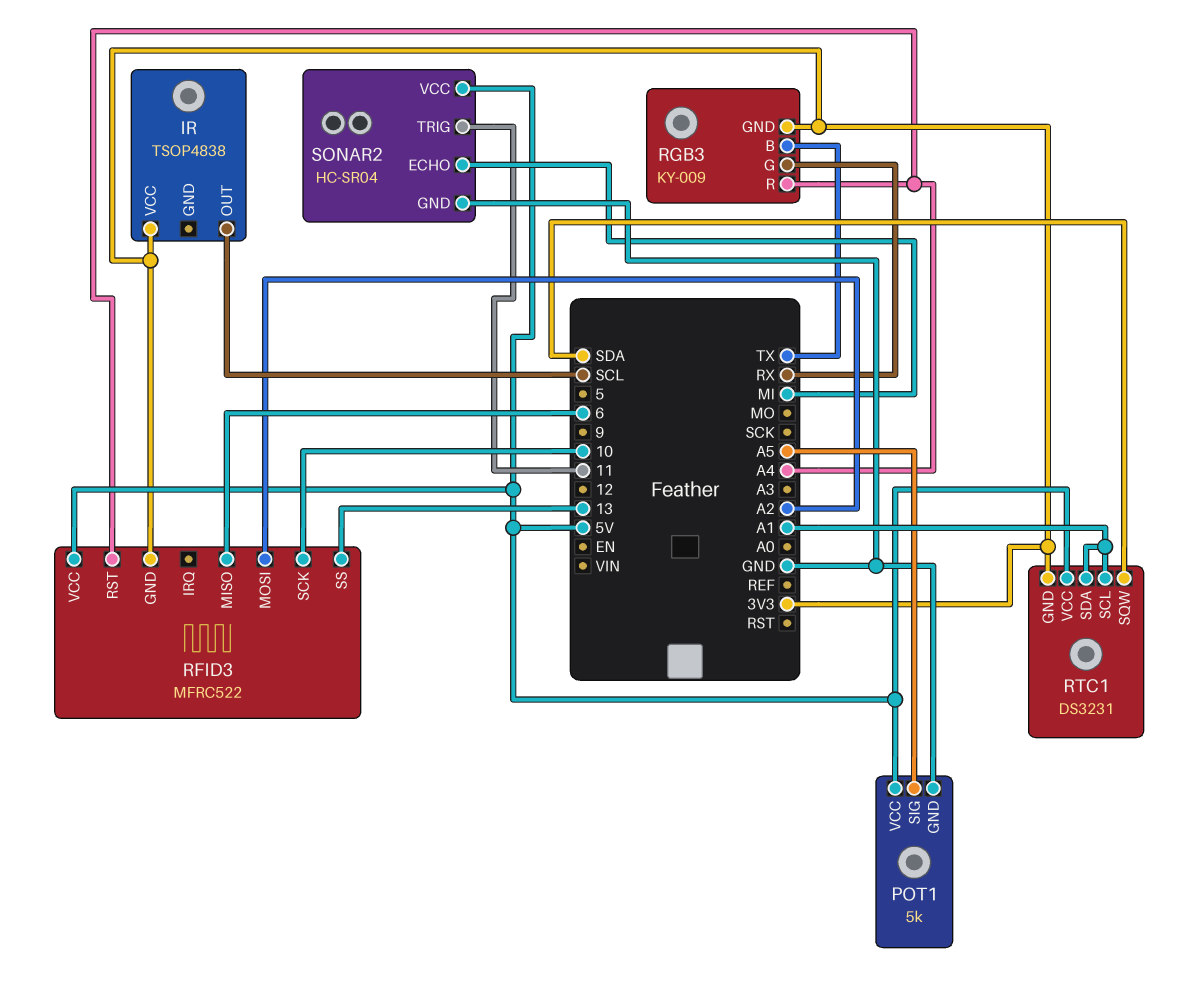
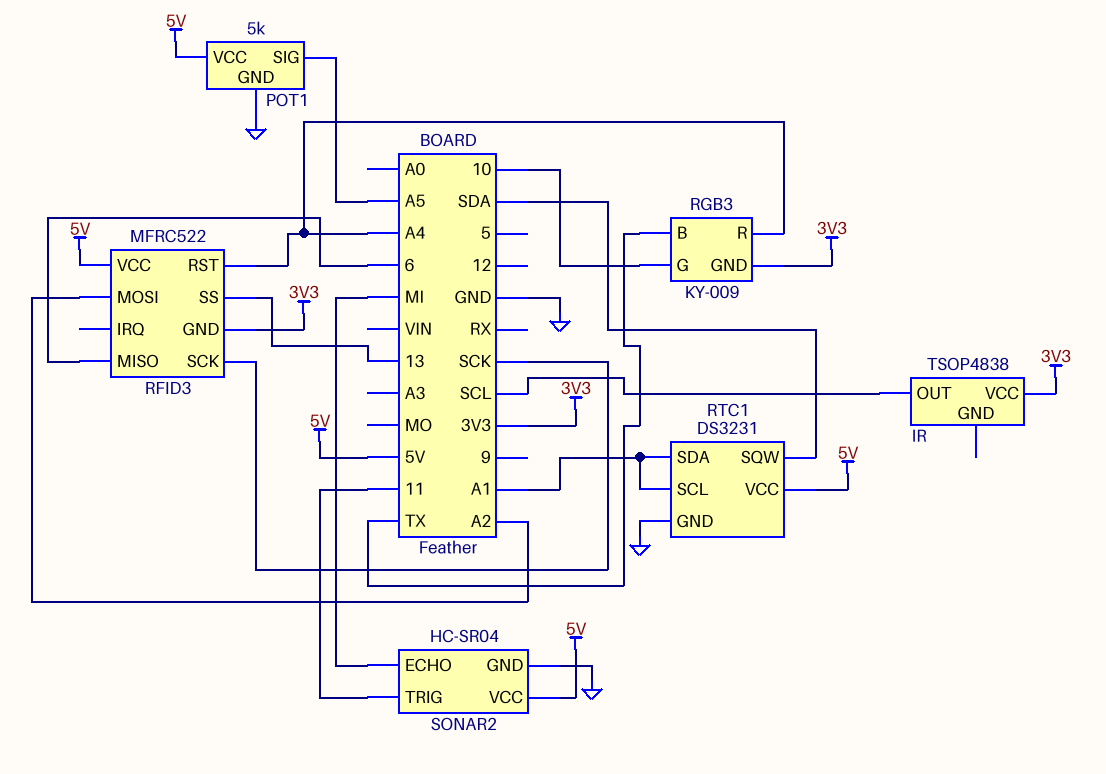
RFID3 pin SCK: 10 -> SCK
RGB3 pin G: RX -> 10
RTC1 pin GND: 3V3 -> GND

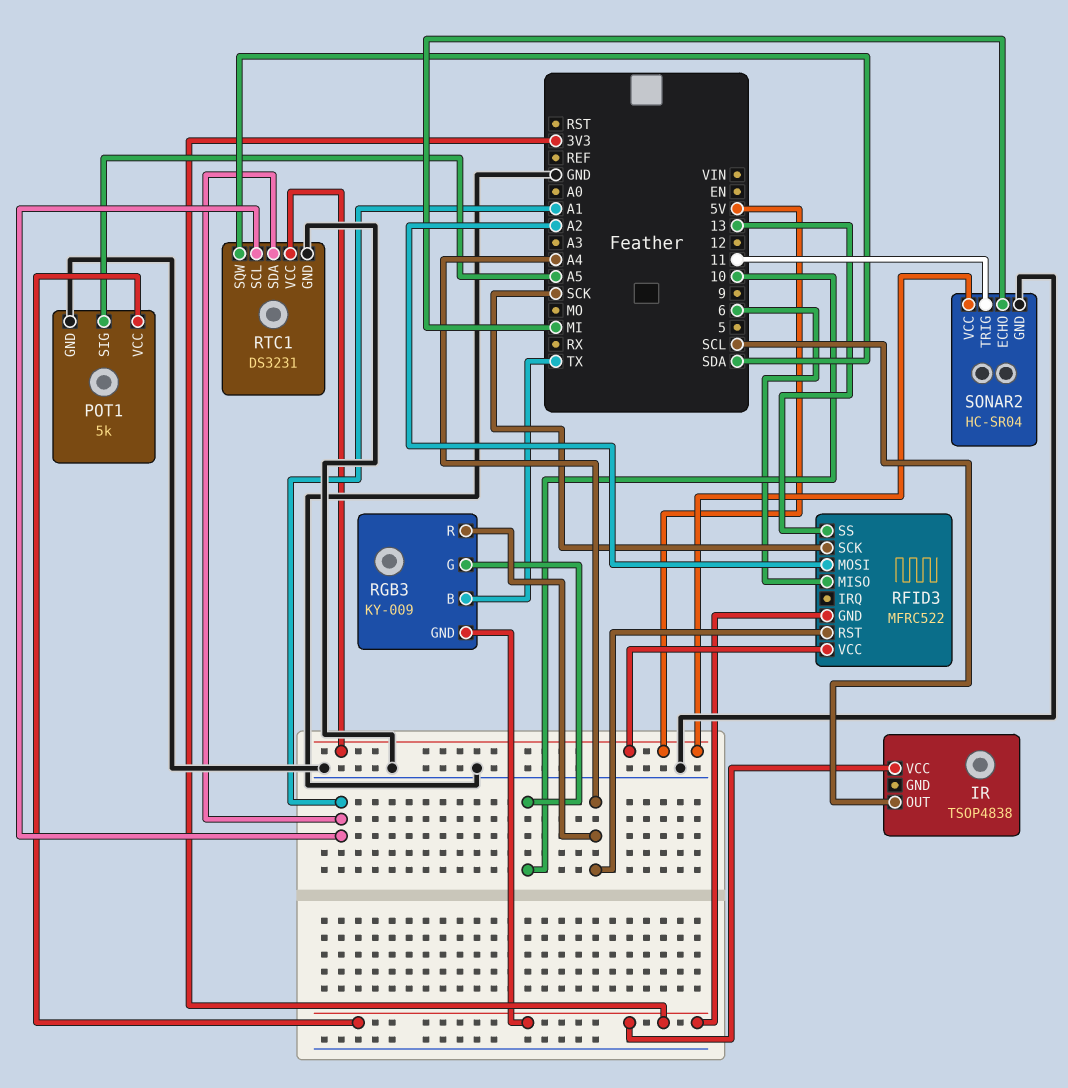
POT1 pin VCC: 5V -> 3V3

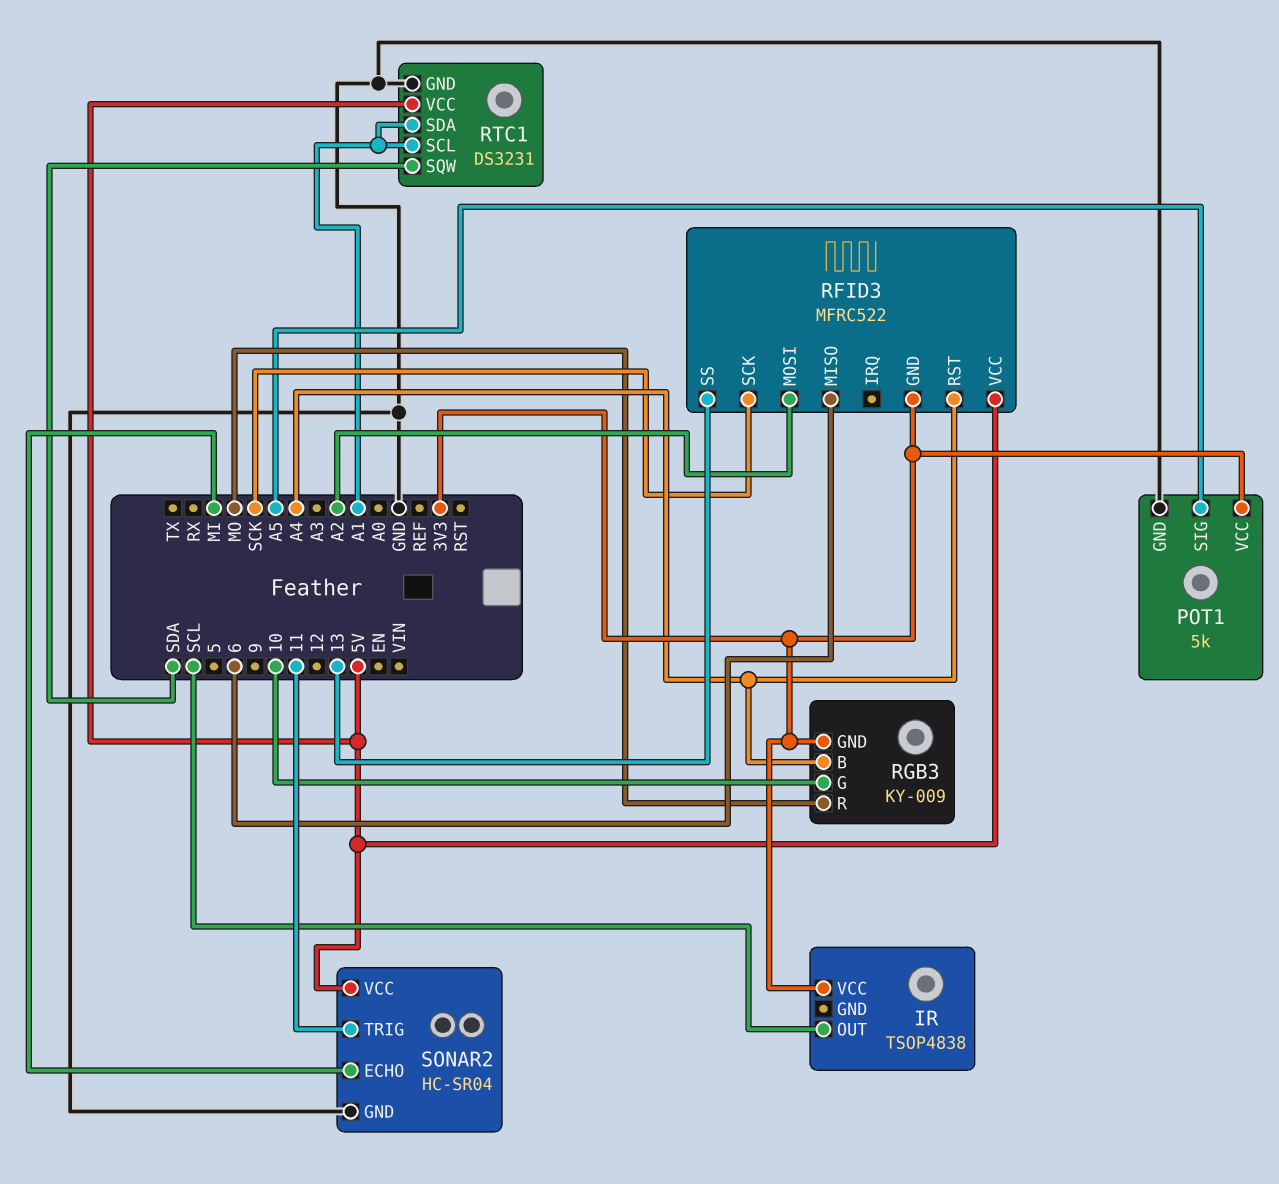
RGB3 pin B: TX -> A4
RGB3 pin R: A4 -> MO

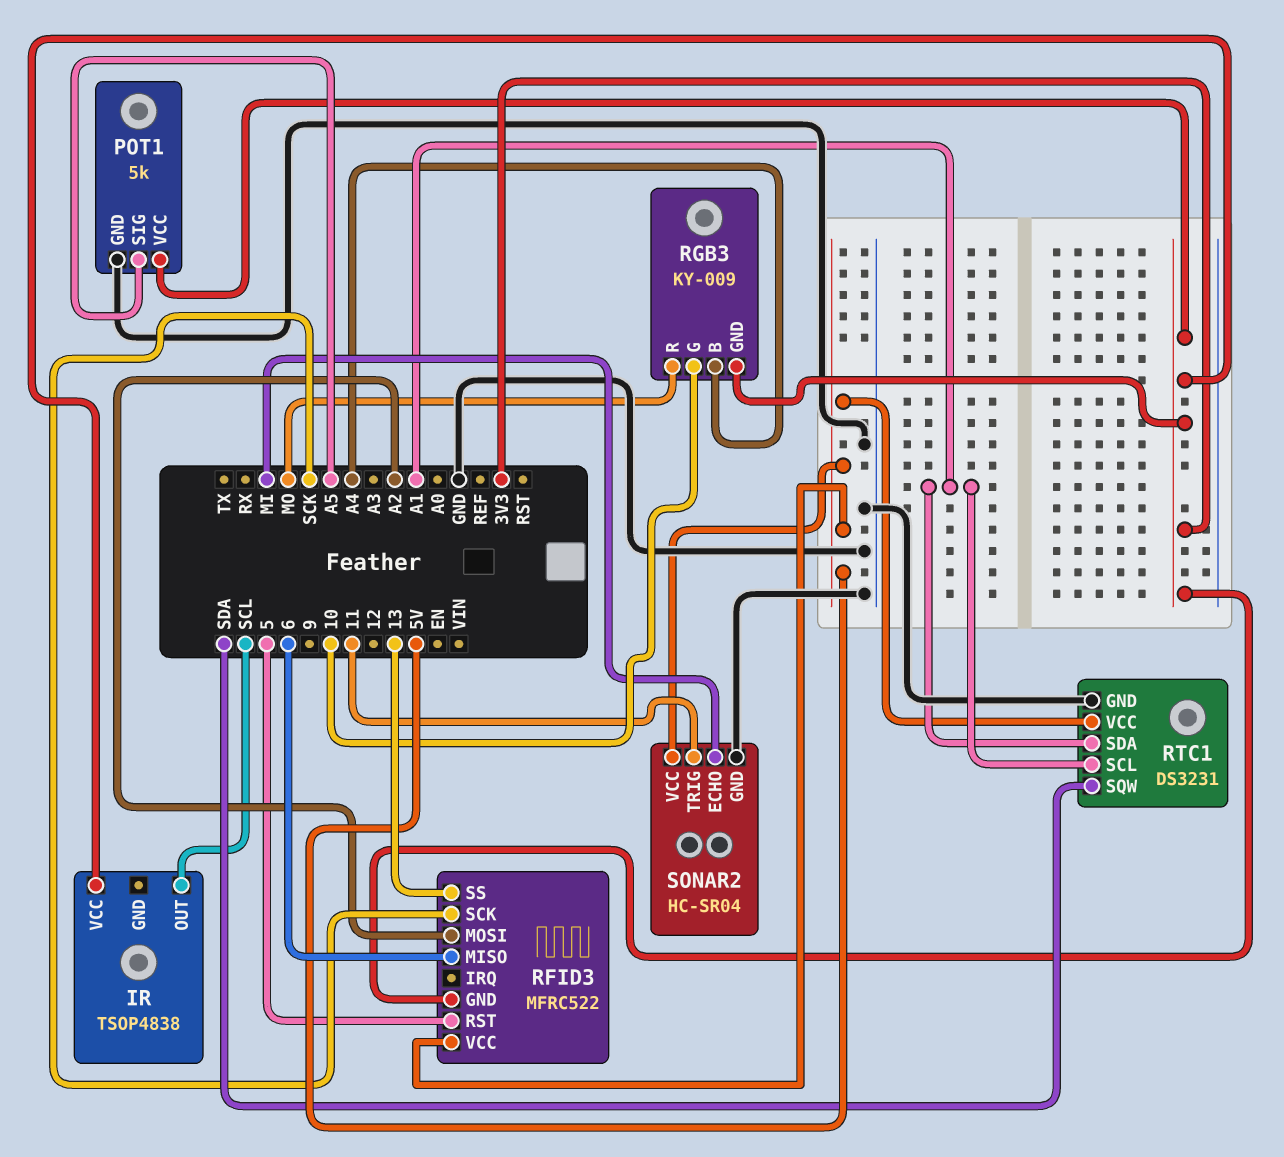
RFID3 pin RST: A4 -> 5

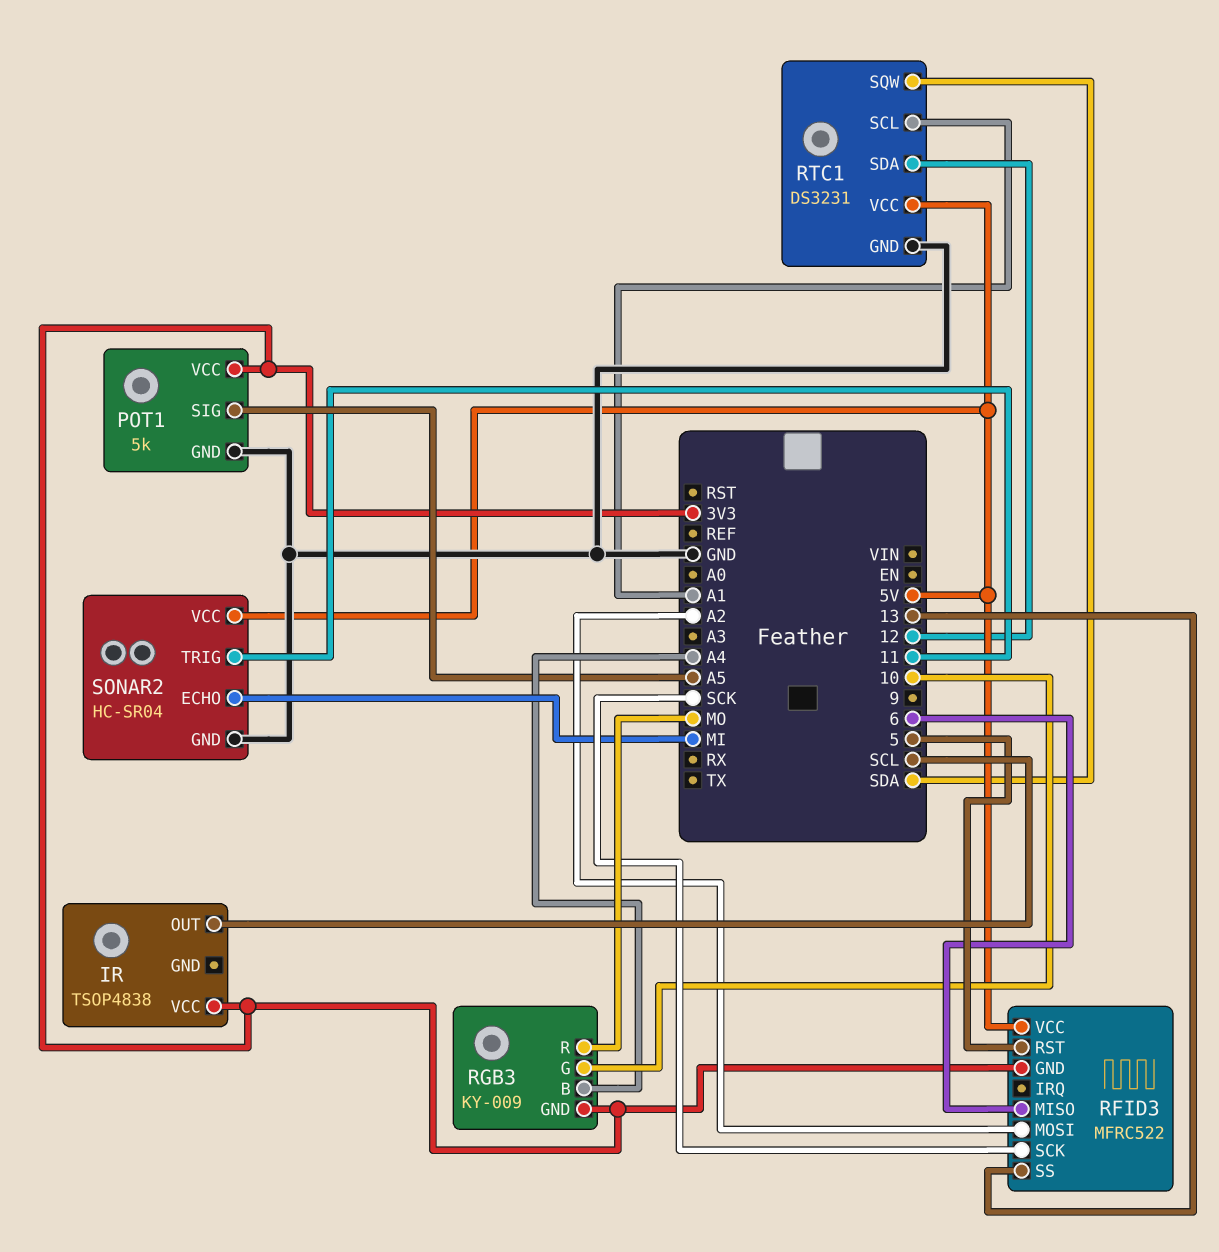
RTC1 pin SDA: A1 -> 12

